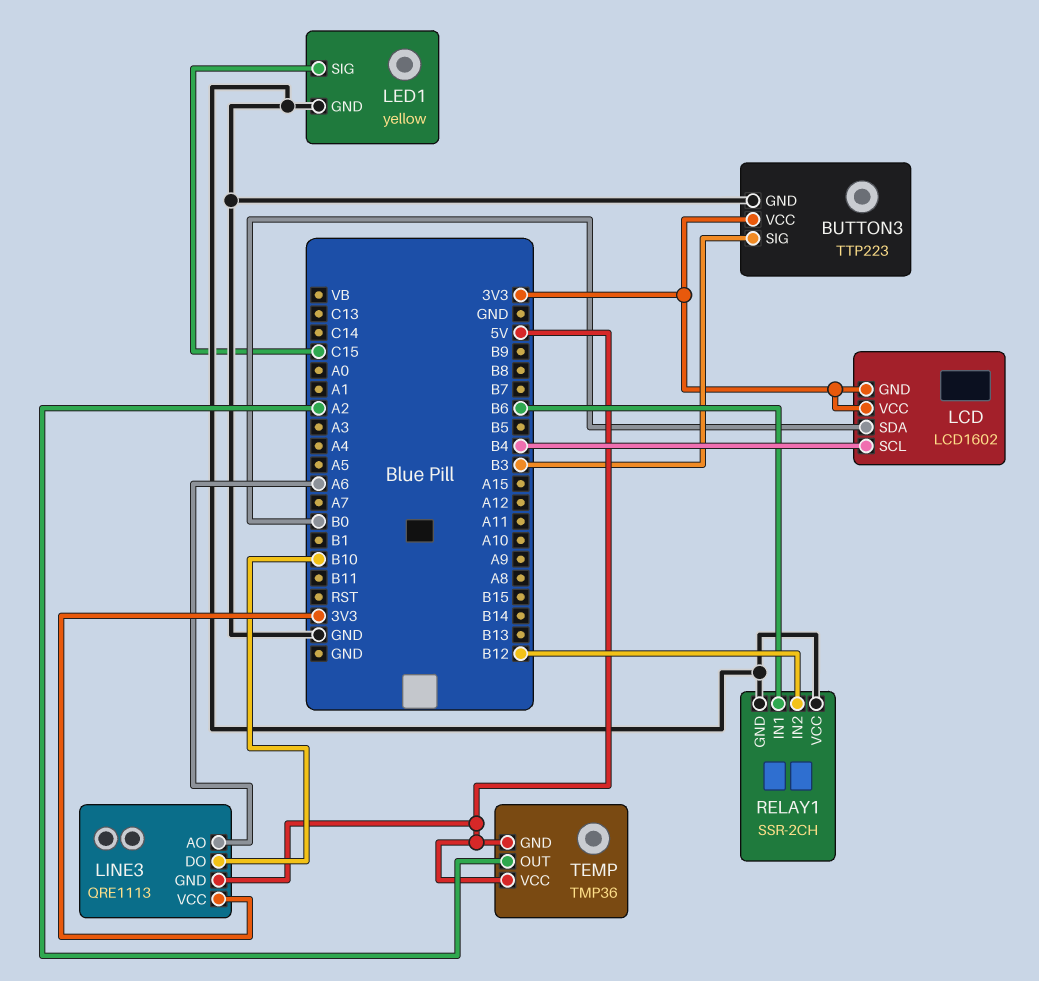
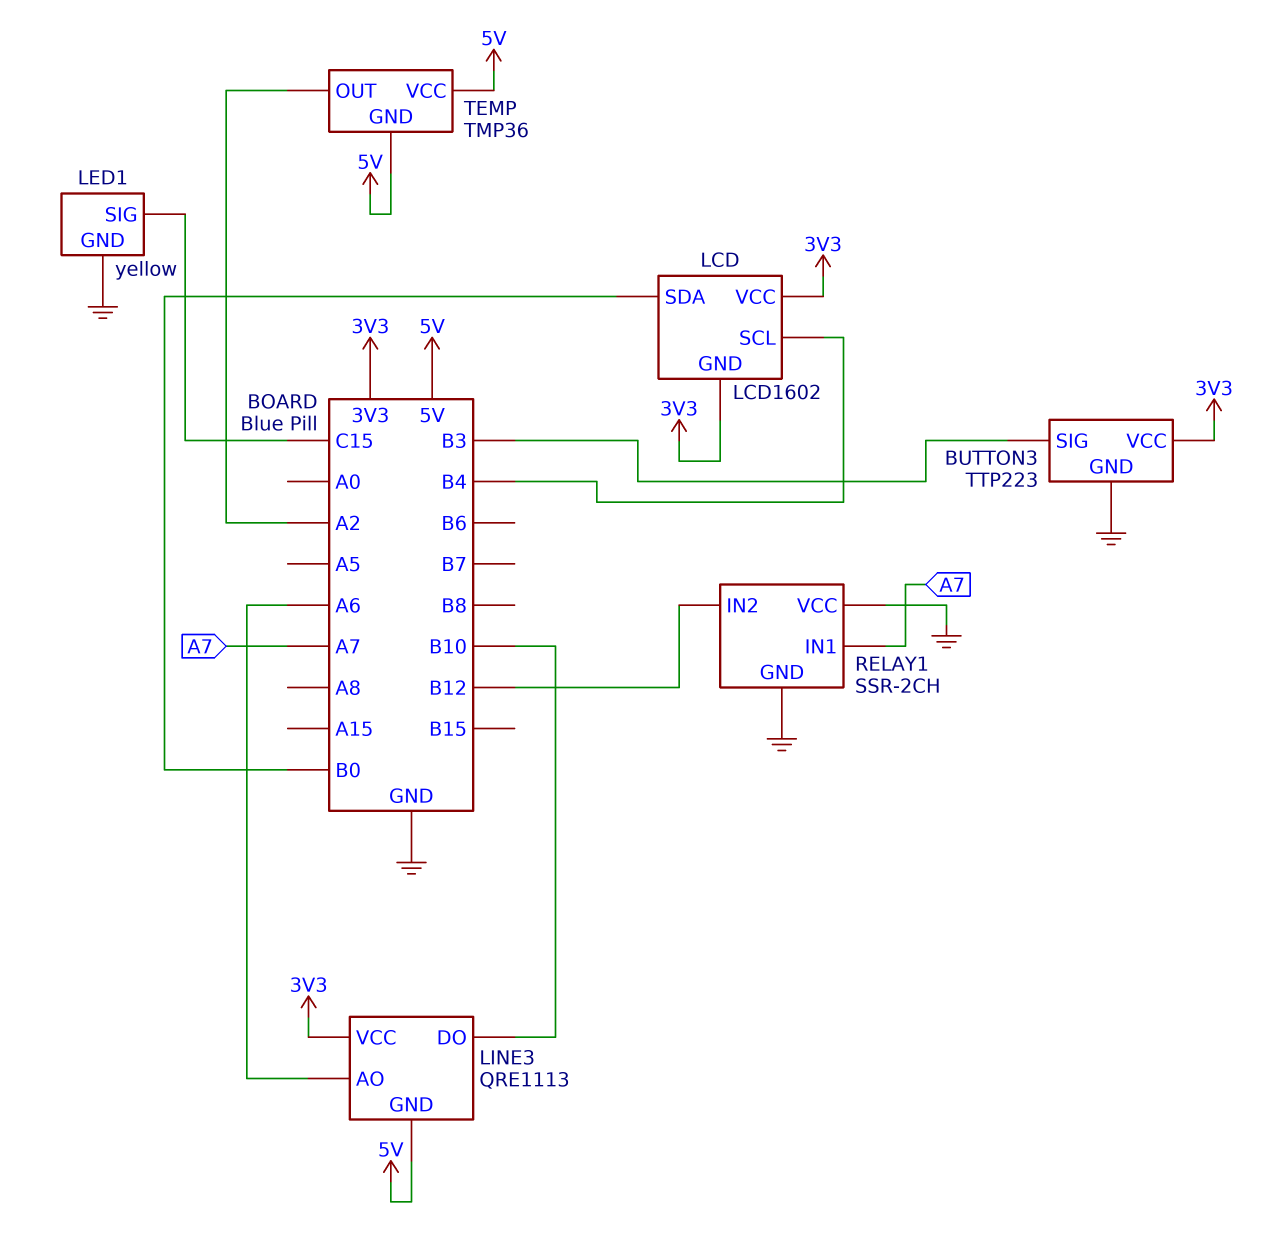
RELAY1 pin IN1: B6 -> A7

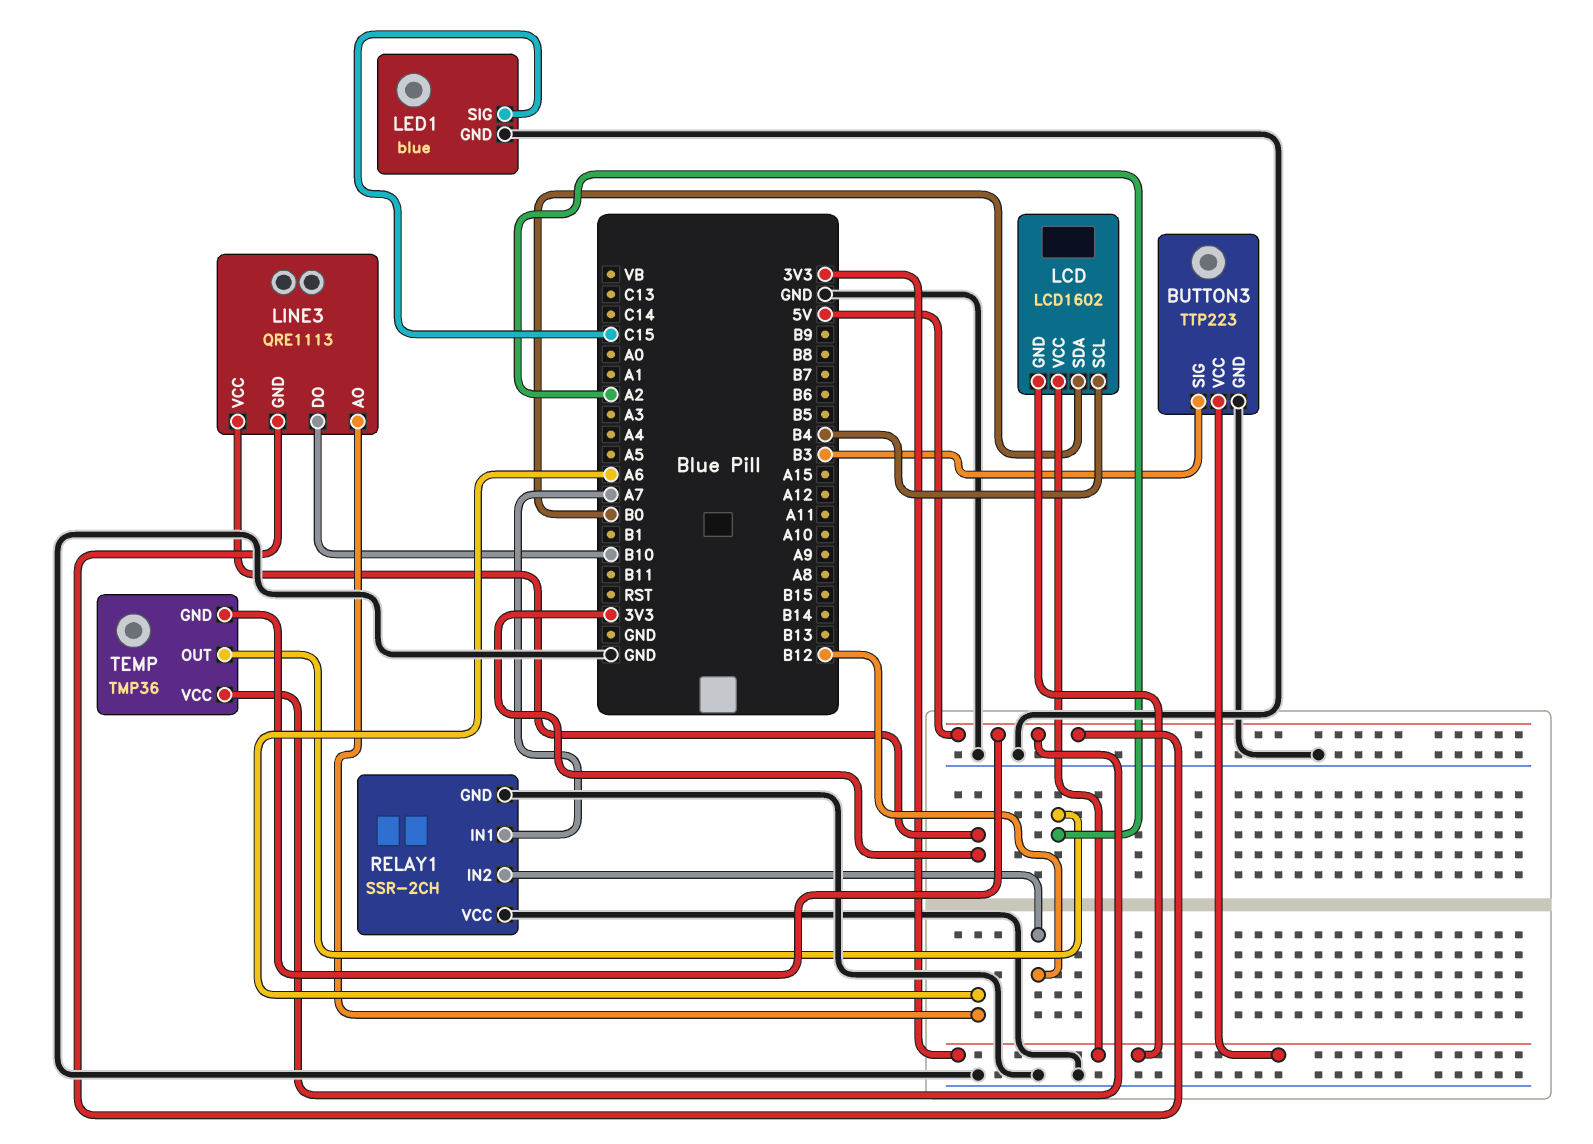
LED1: yellow -> blue

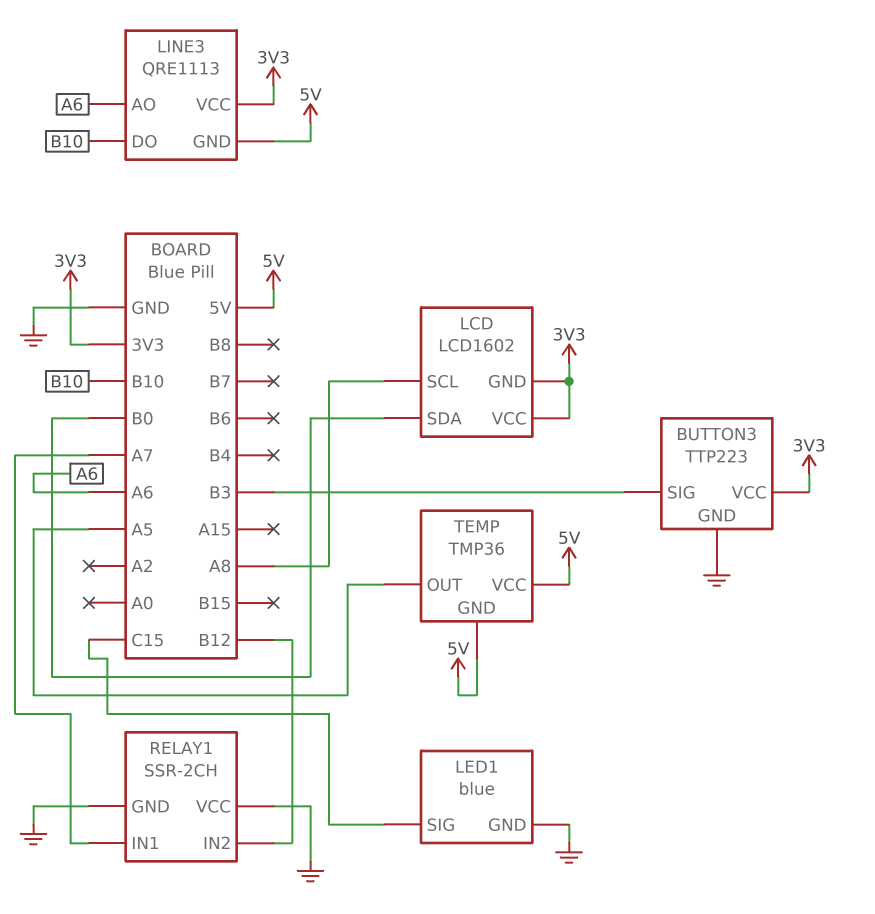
LCD pin SCL: B4 -> A8
TEMP pin OUT: A2 -> A5

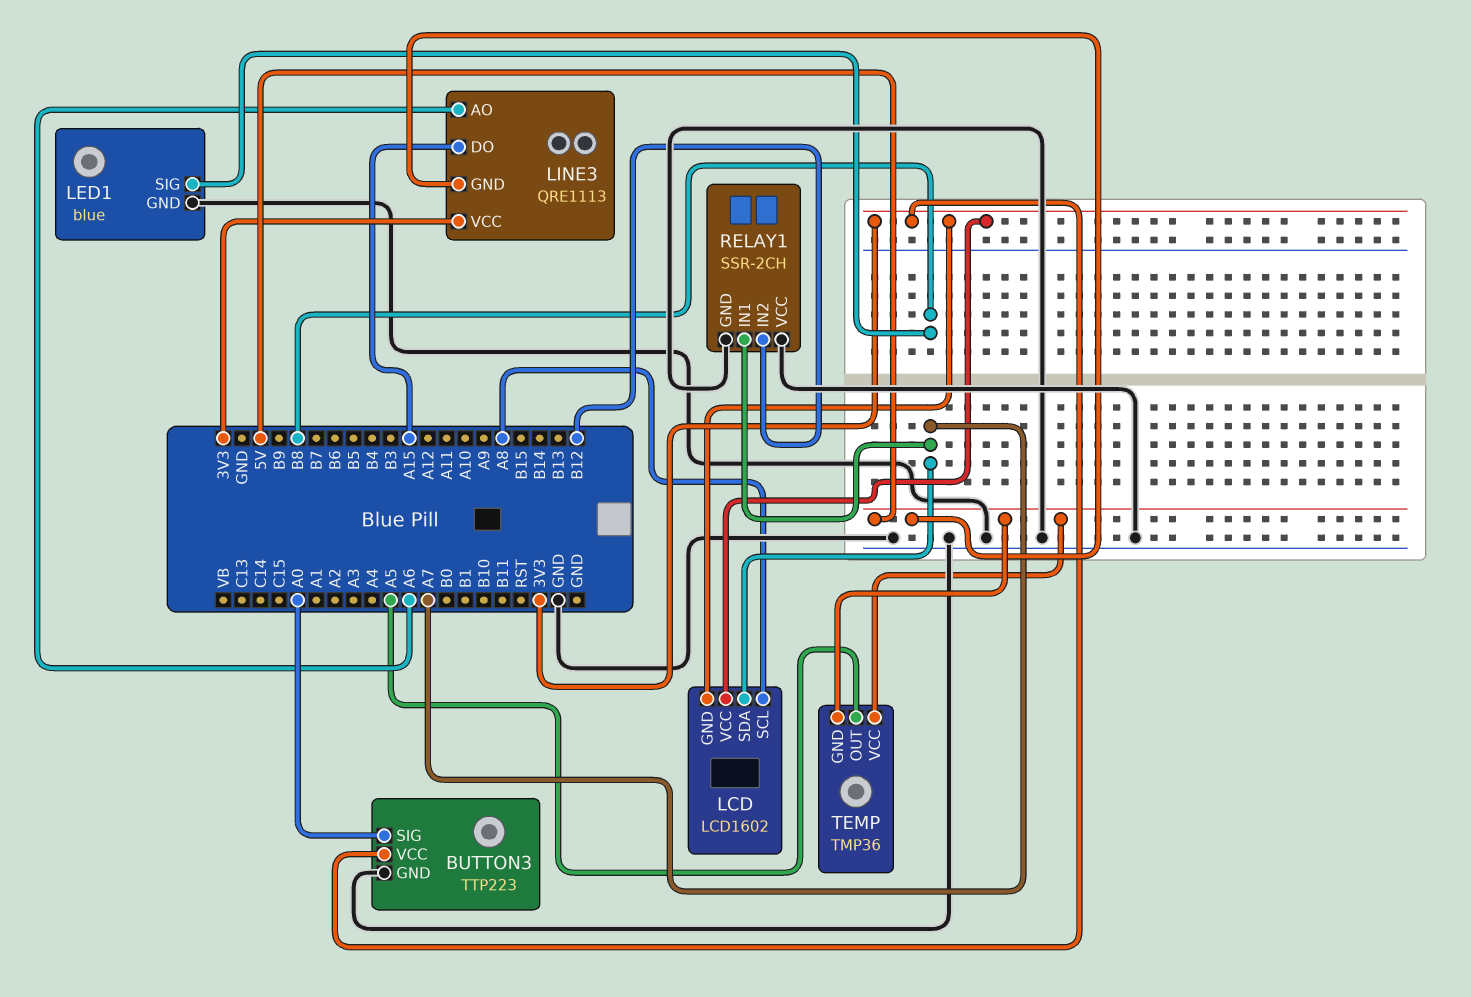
BUTTON3 pin SIG: B3 -> A0
LCD pin SDA: B0 -> A7
LED1 pin SIG: C15 -> B8
LINE3 pin DO: B10 -> A15

